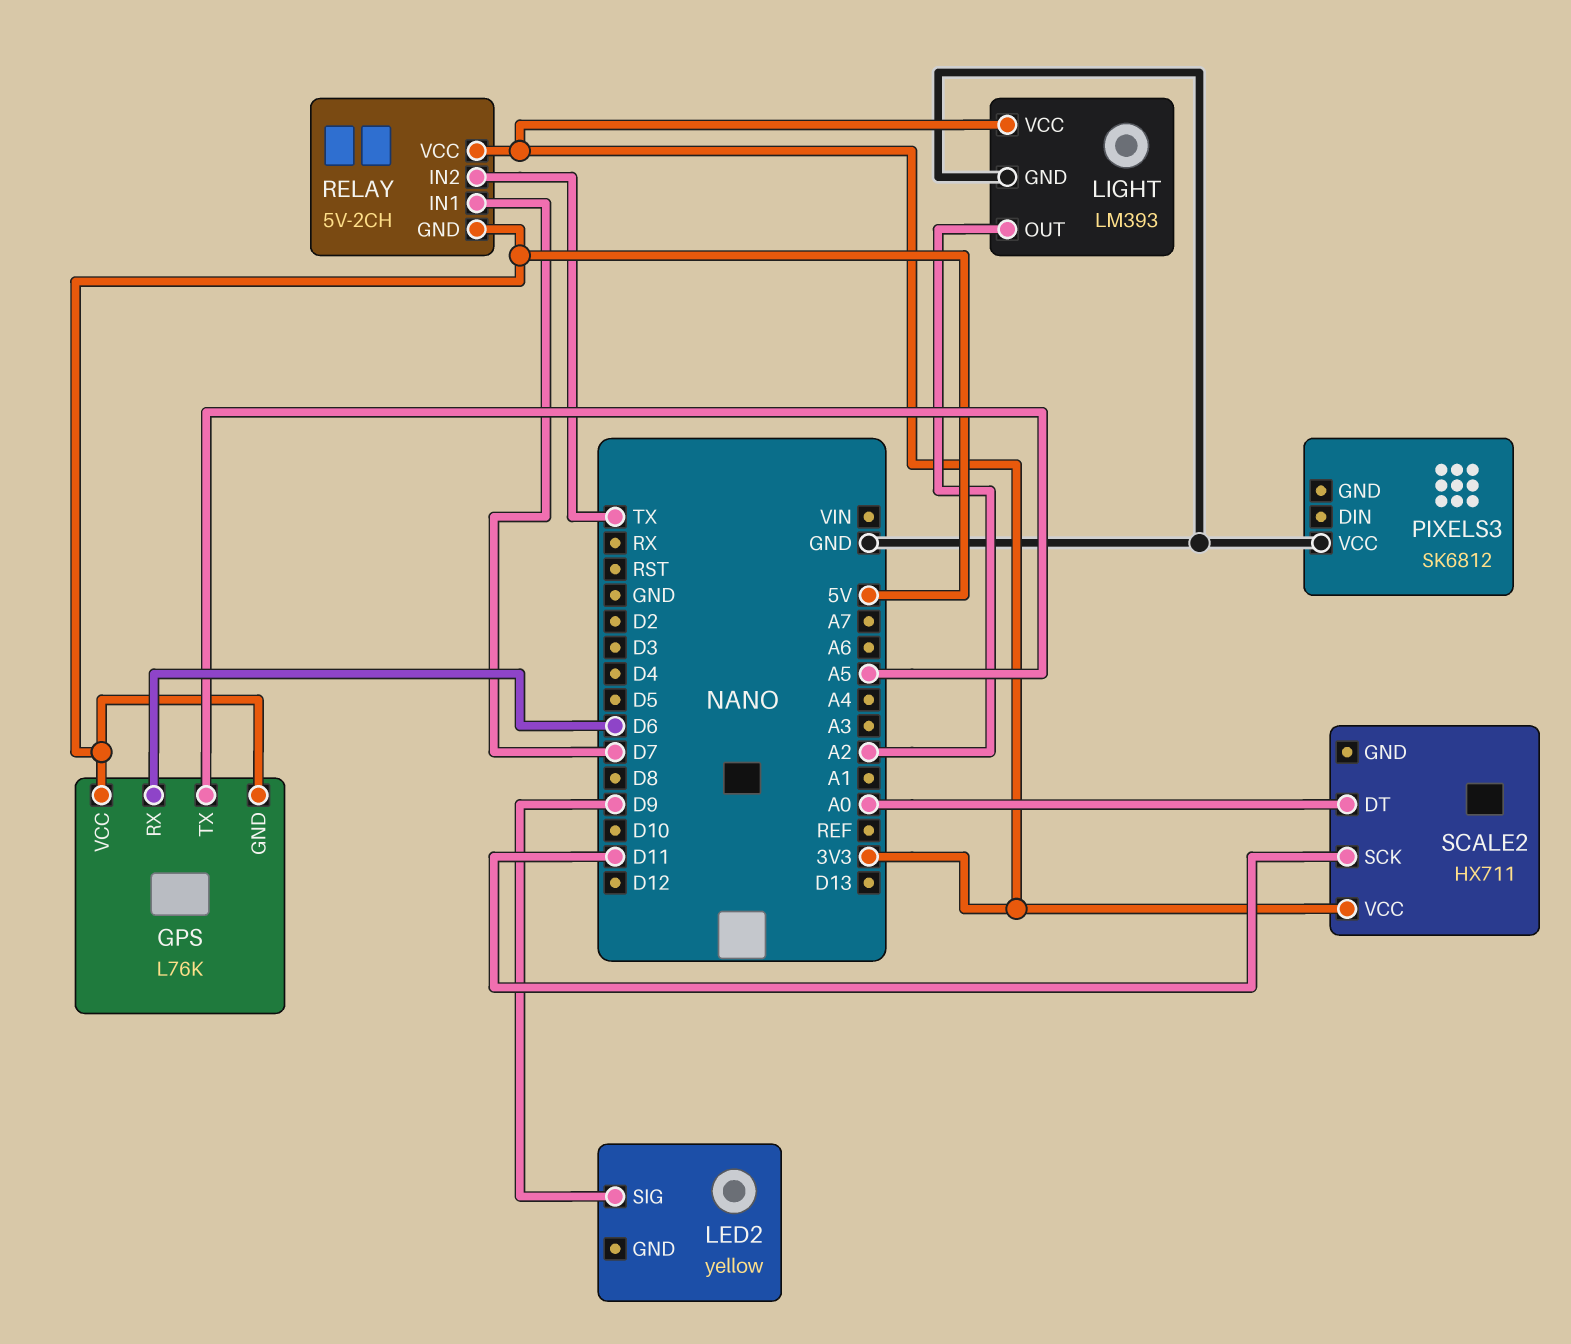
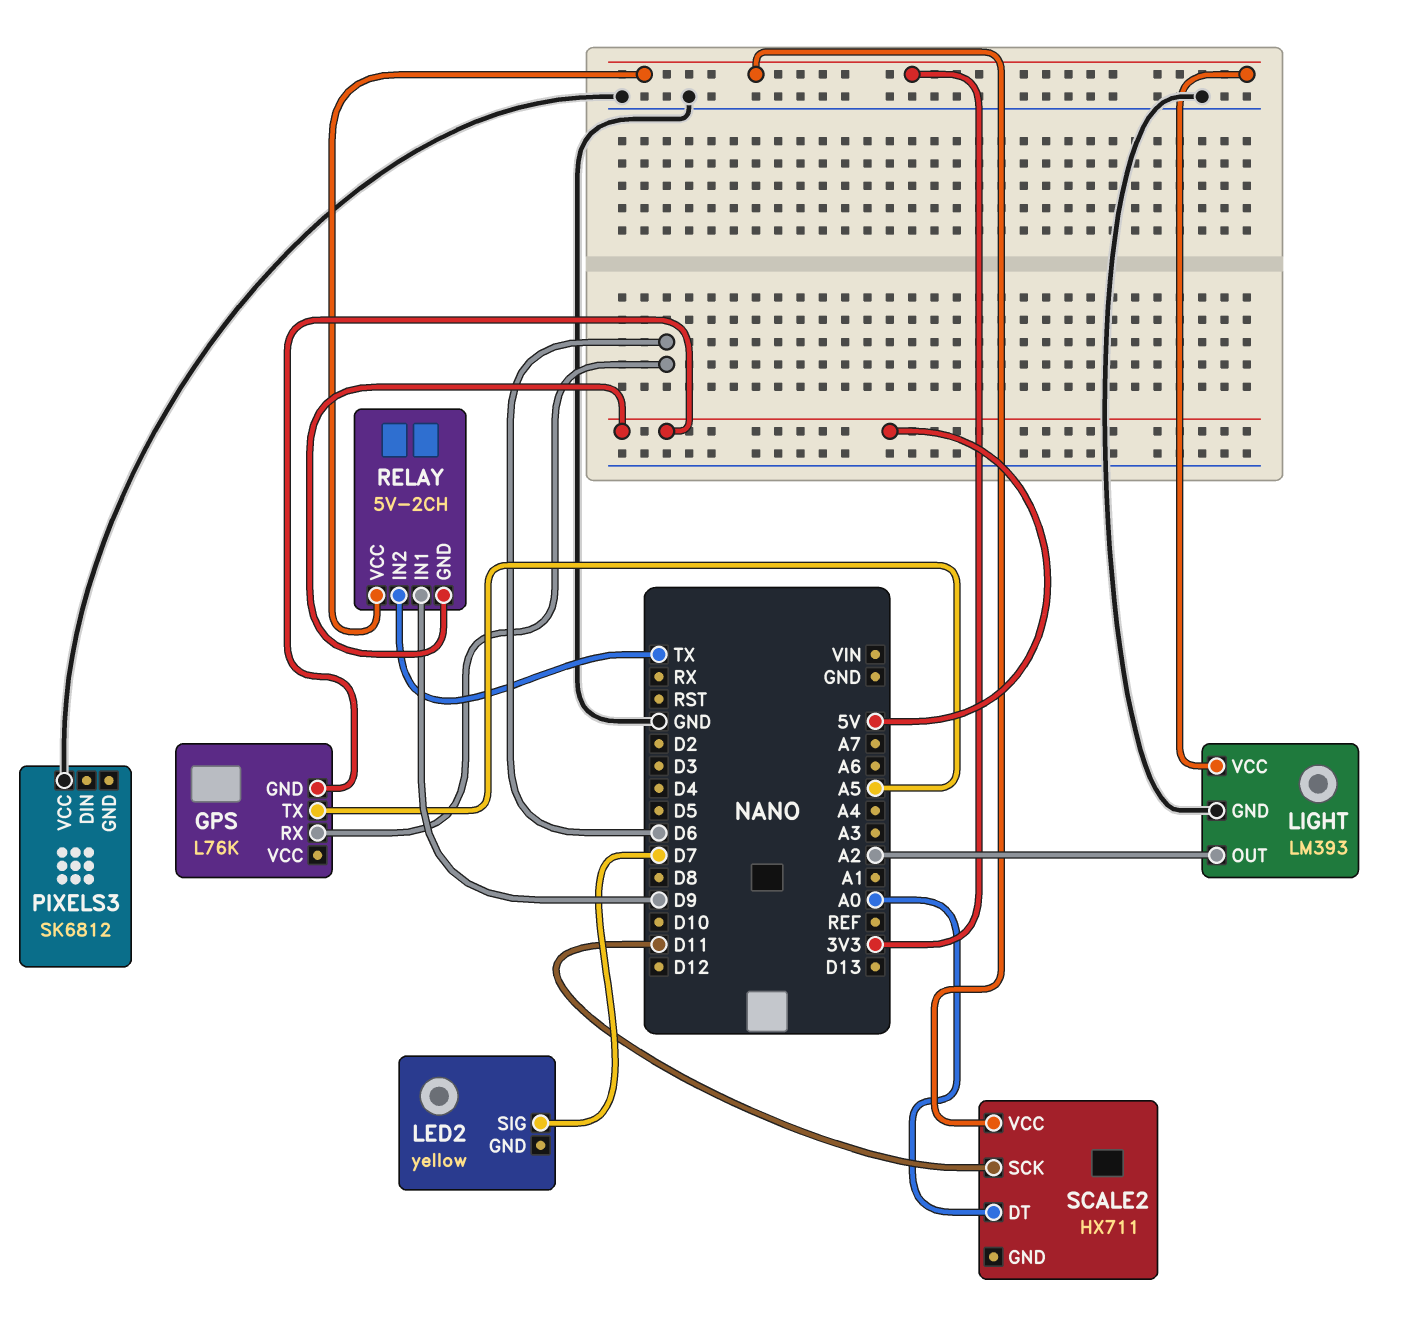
GPS pin VCC: 5V -> none
LED2 pin SIG: D9 -> D7
RELAY pin IN1: D7 -> D9

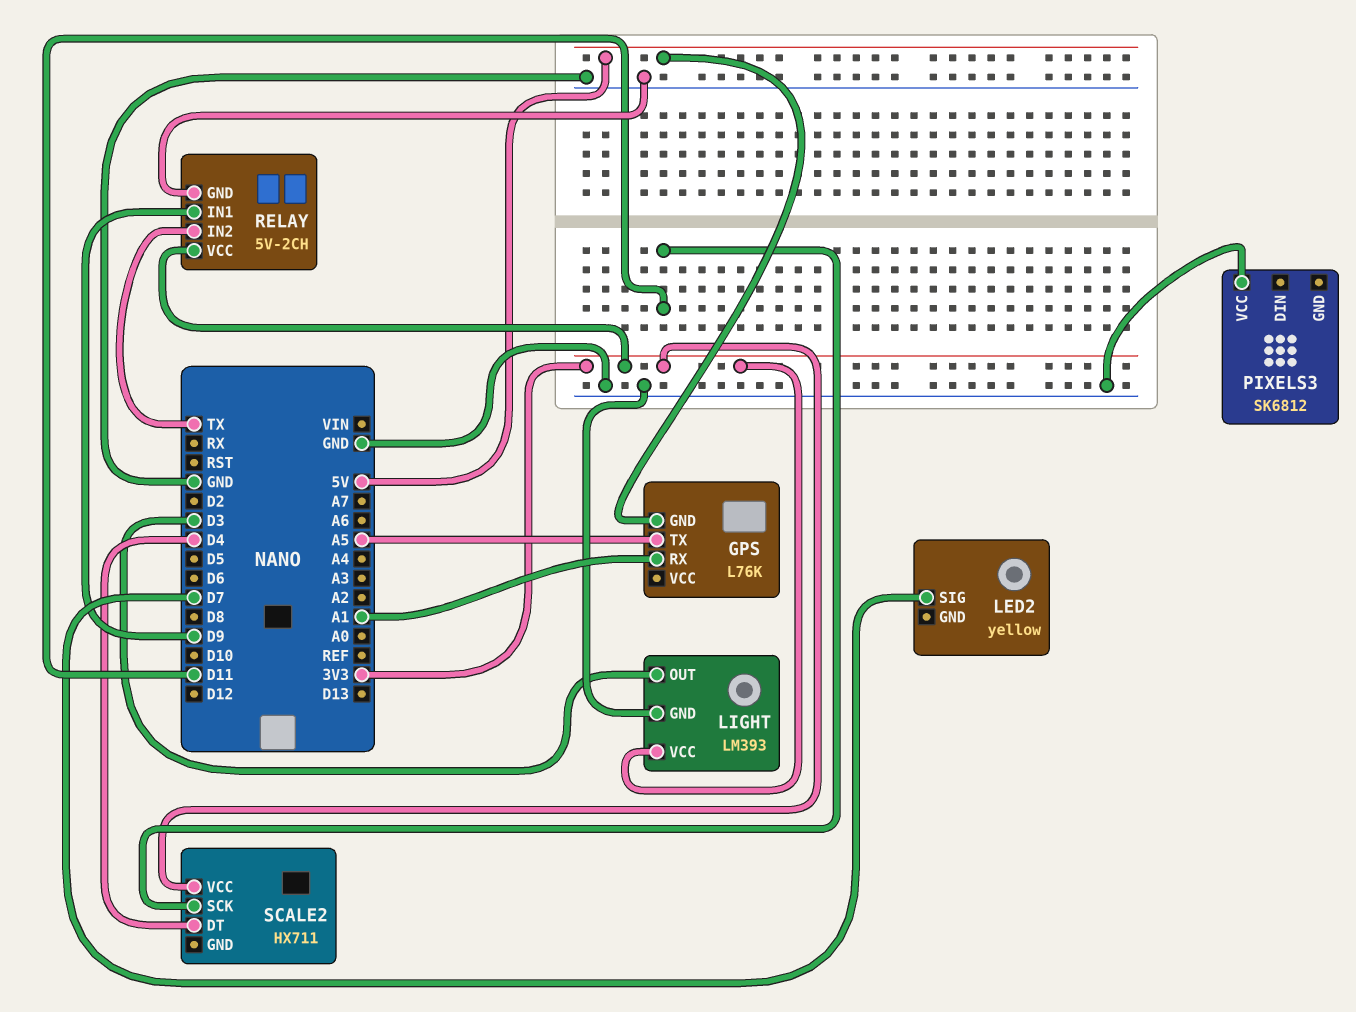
GPS pin RX: D6 -> A1
LIGHT pin OUT: A2 -> D3
RELAY pin GND: 5V -> GND
SCALE2 pin DT: A0 -> D4

